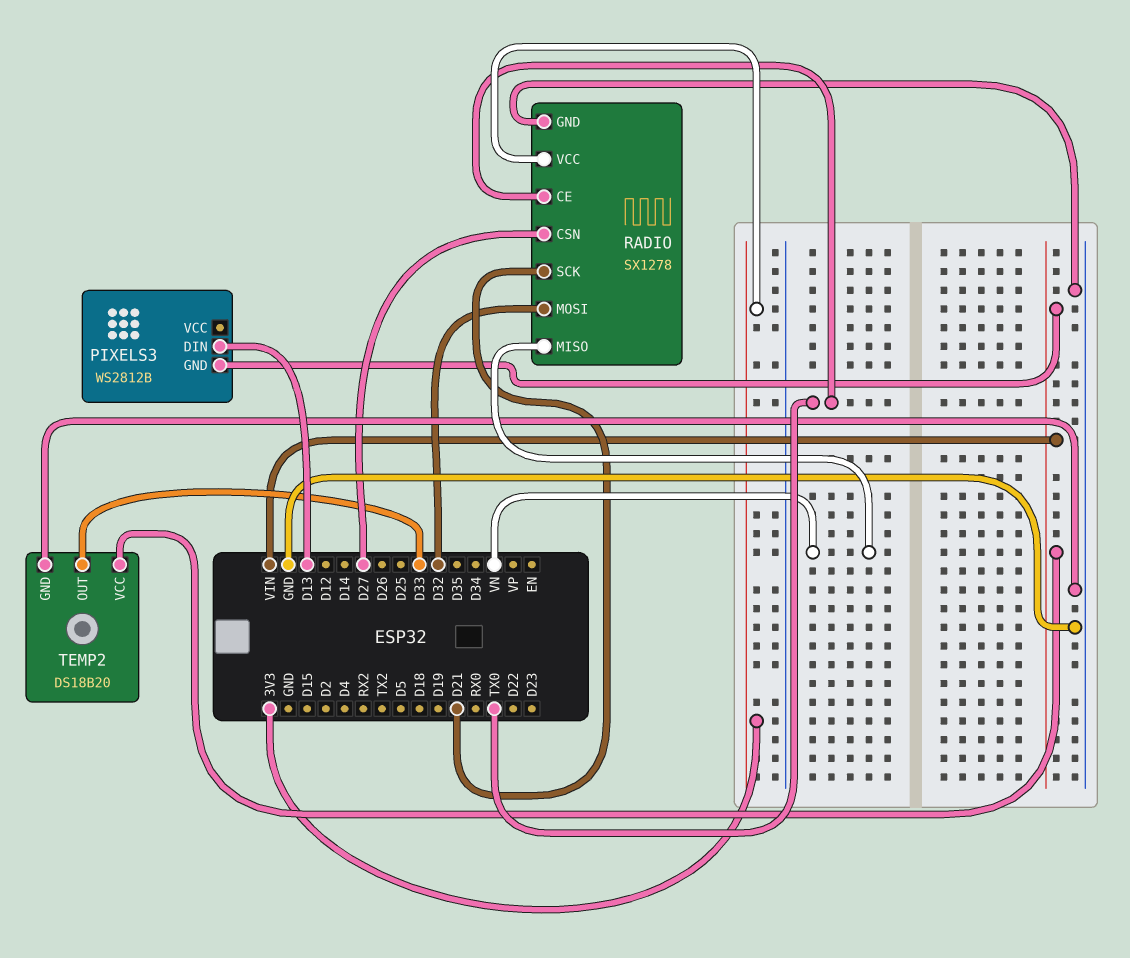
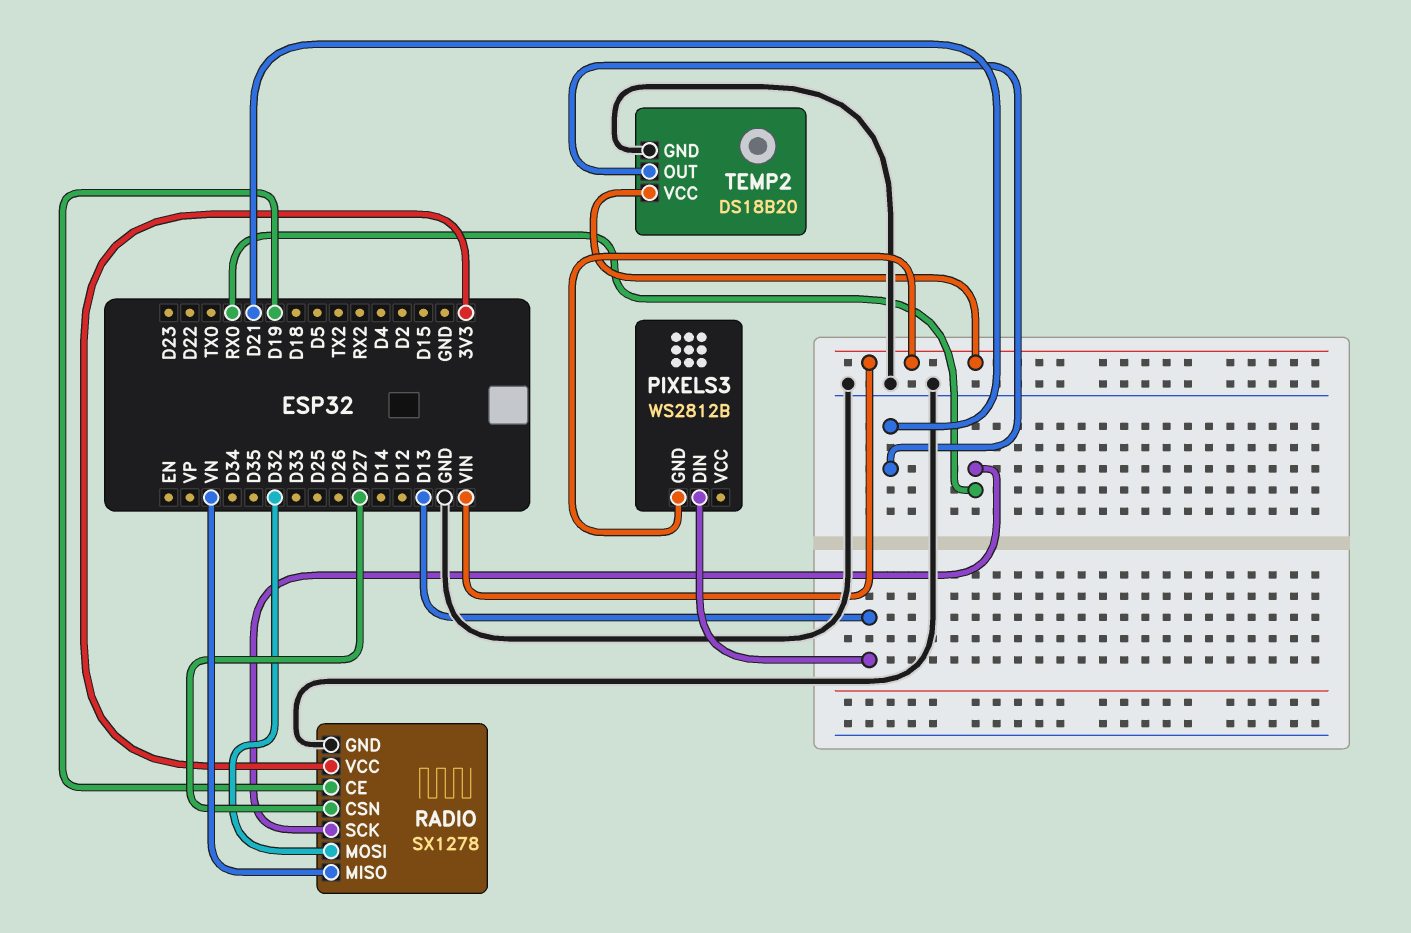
RADIO pin CE: TX0 -> D19
RADIO pin SCK: D21 -> RX0
TEMP2 pin OUT: D33 -> D21

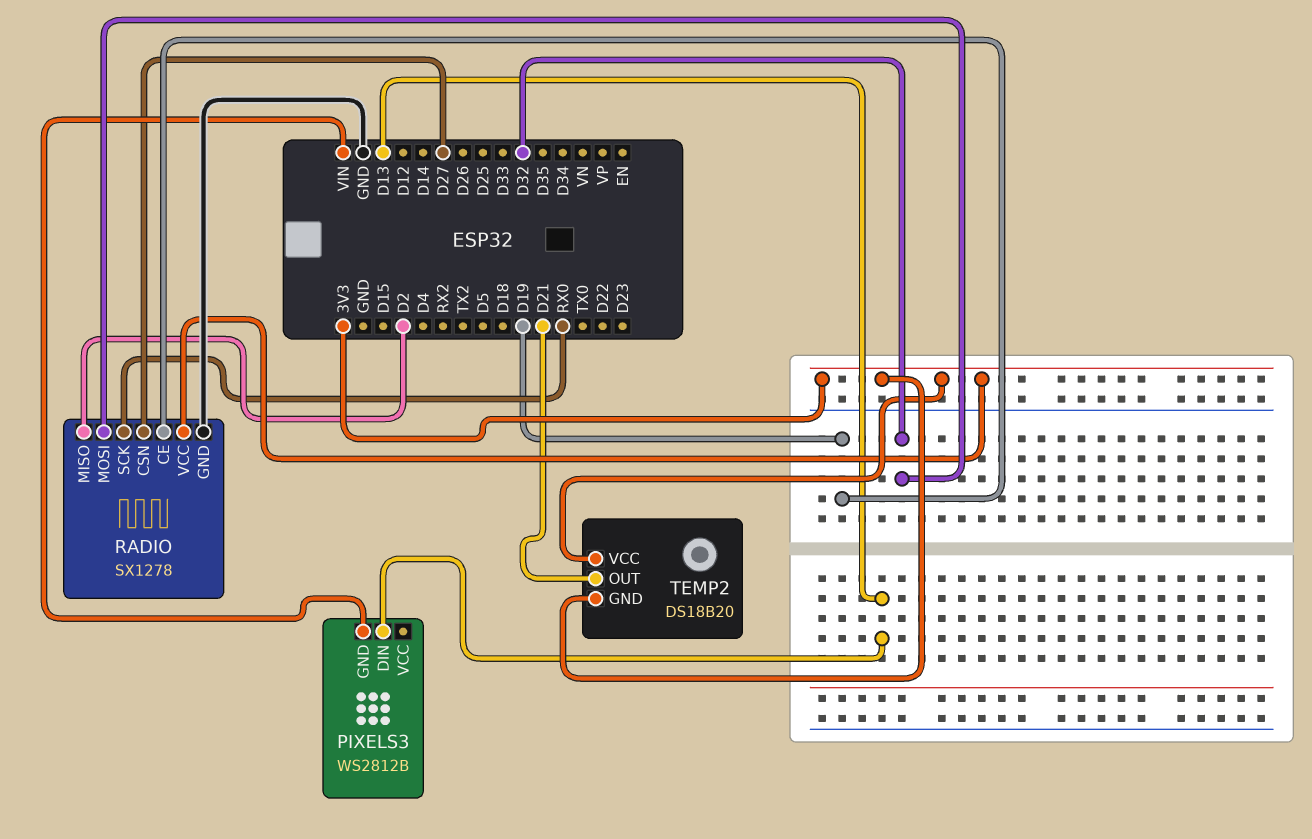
RADIO pin MISO: VN -> D2
TEMP2 pin GND: GND -> 3V3
TEMP2 pin VCC: VIN -> 3V3

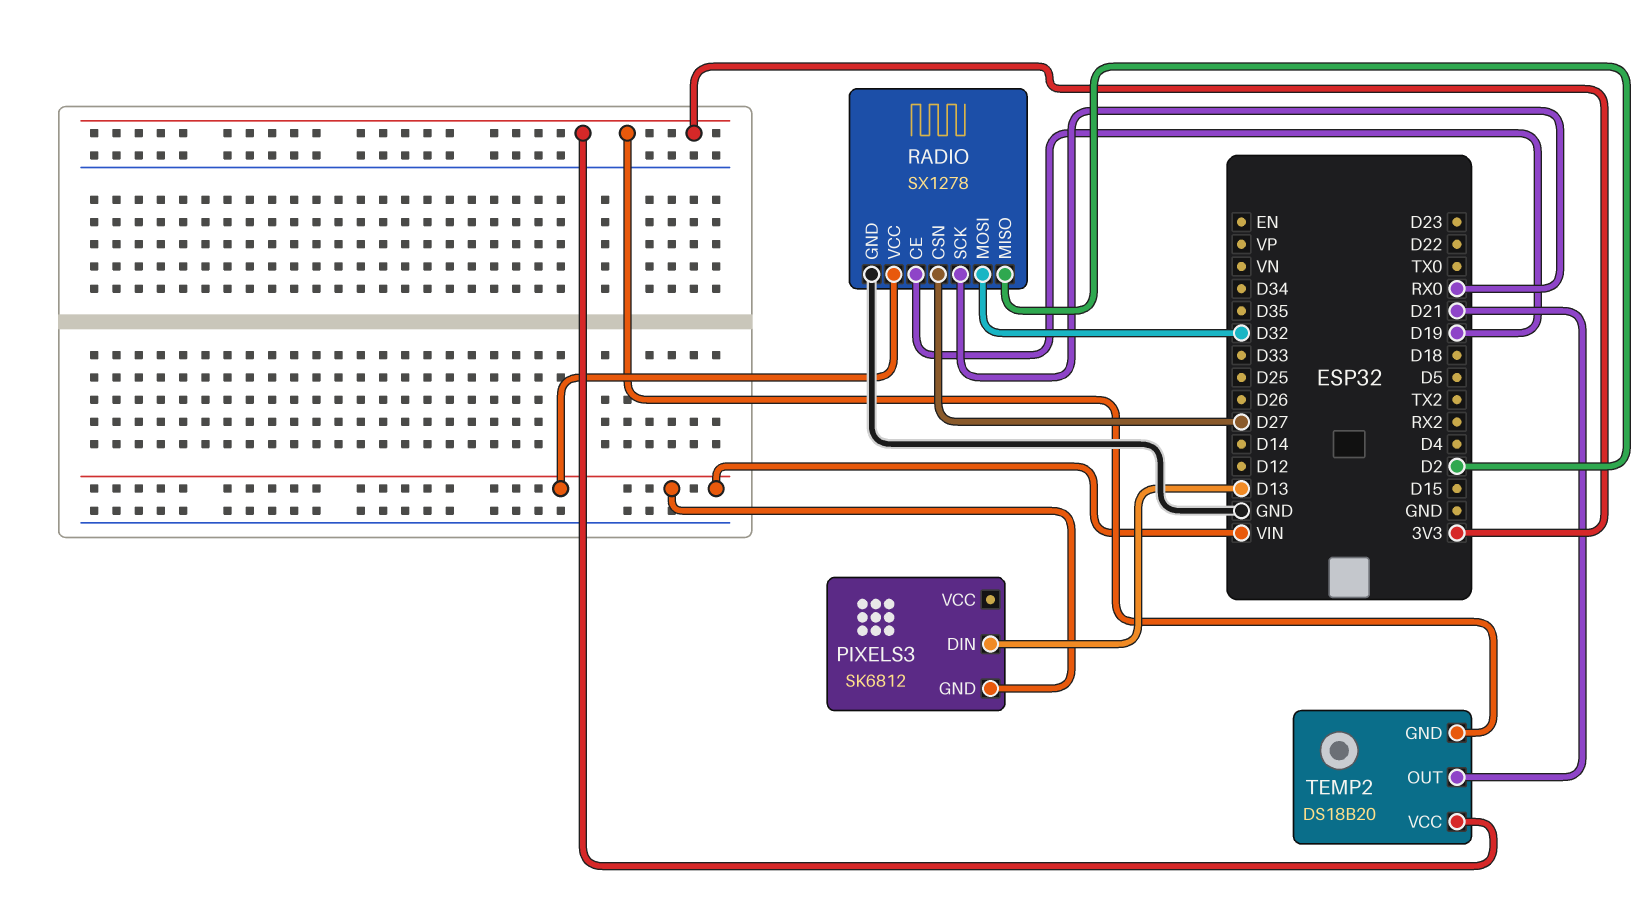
PIXELS3: WS2812B -> SK6812
RADIO pin VCC: 3V3 -> VIN

